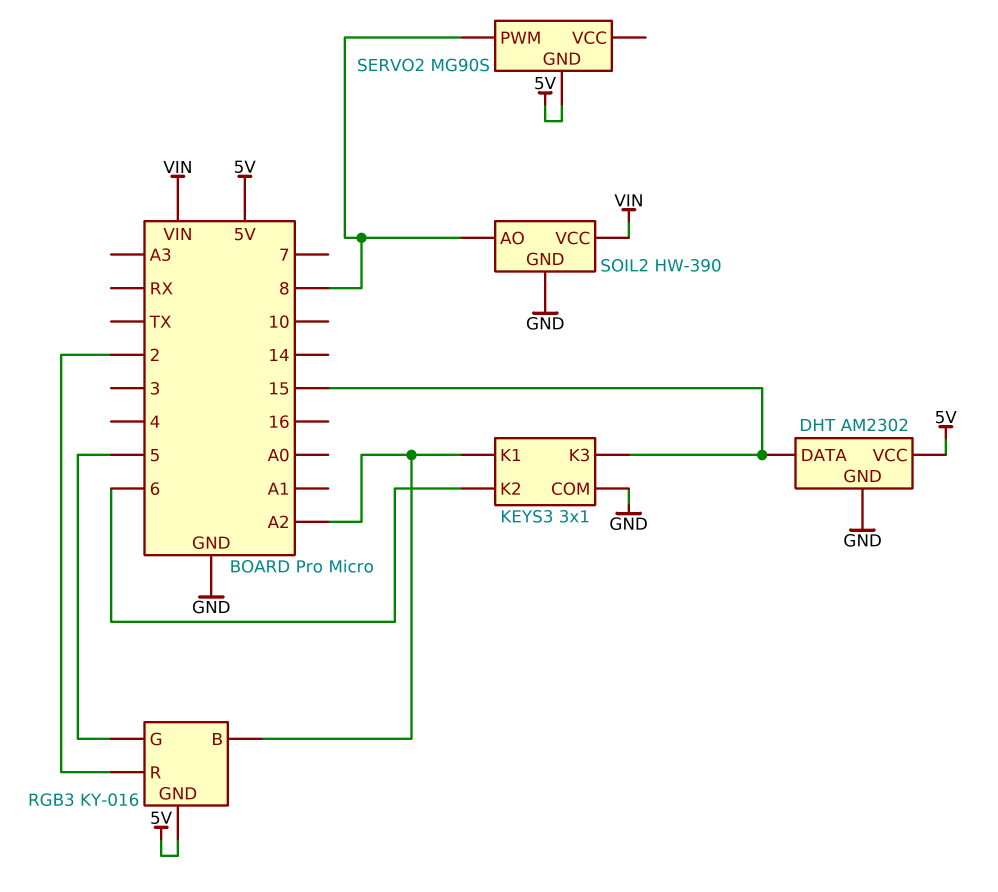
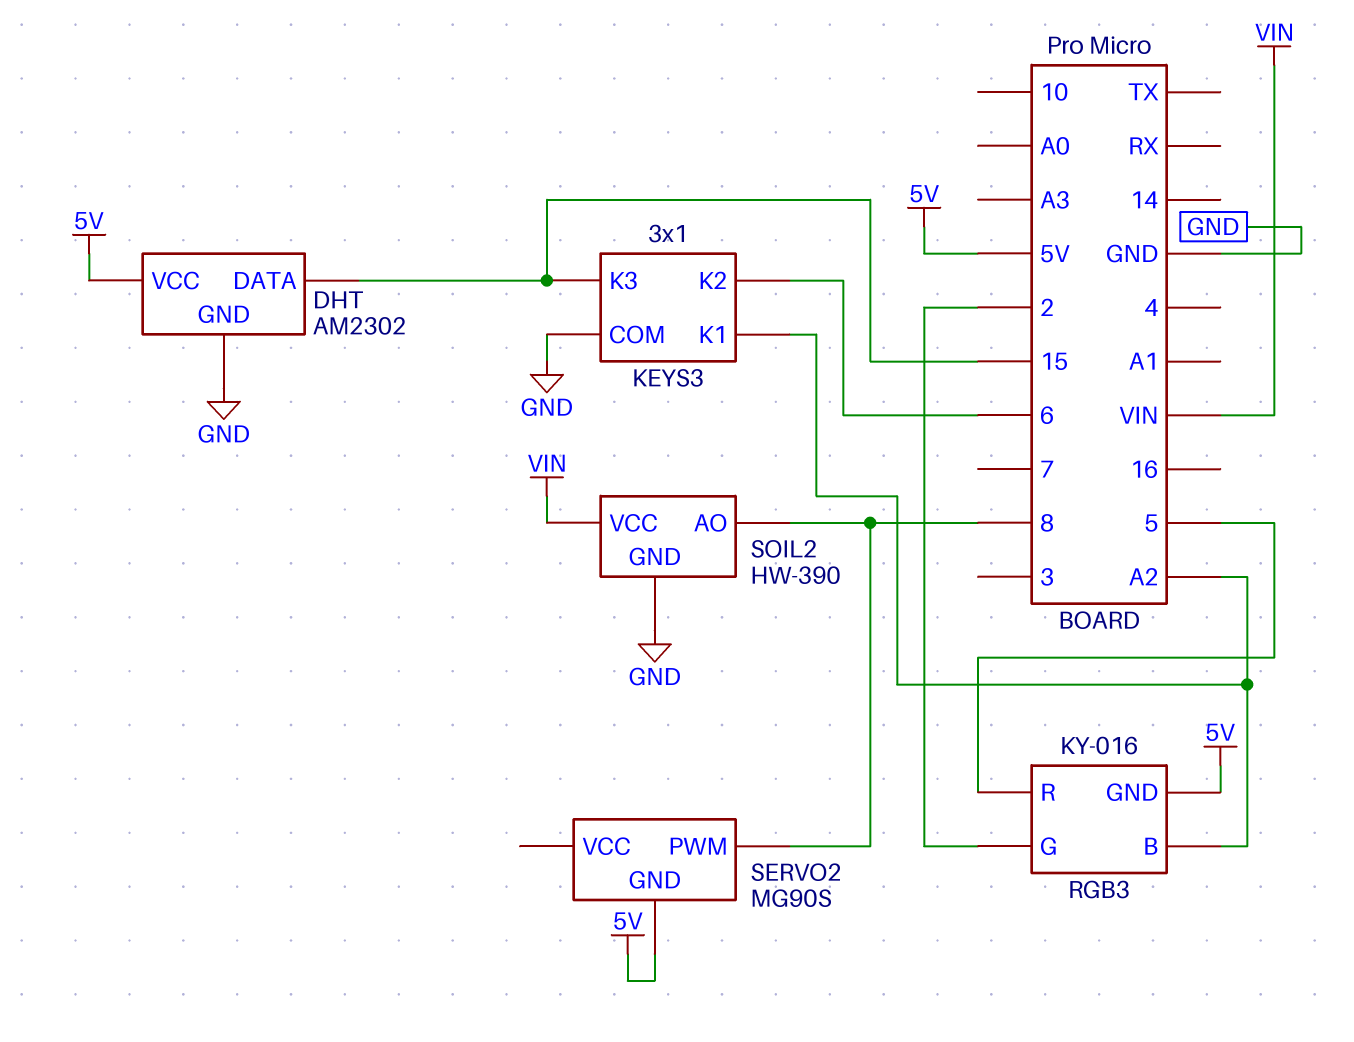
RGB3 pin G: 5 -> 2
RGB3 pin R: 2 -> 5

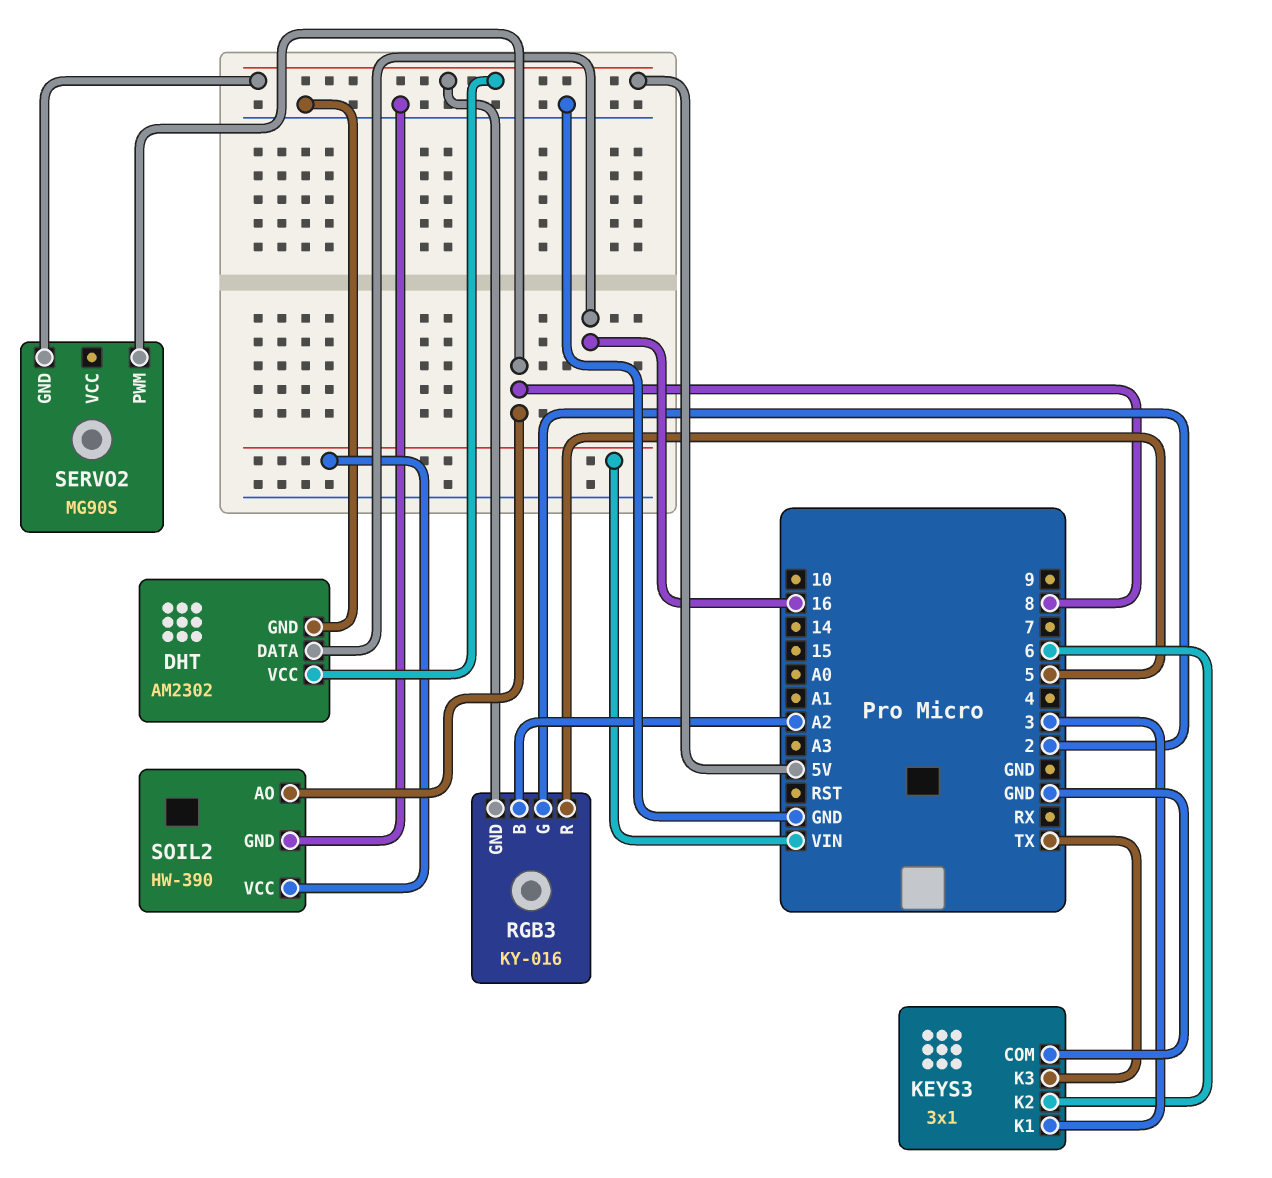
DHT pin DATA: 15 -> 16
KEYS3 pin K1: A2 -> 3
KEYS3 pin K3: 15 -> TX

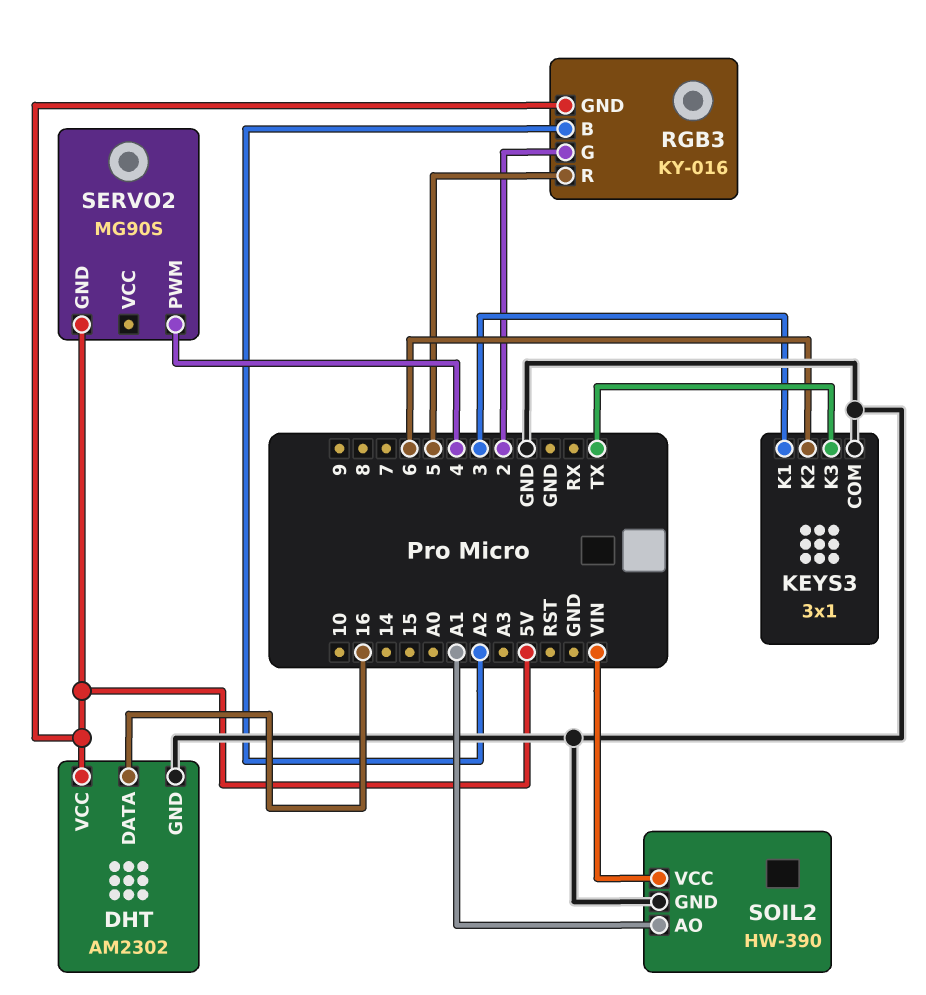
SERVO2 pin PWM: 8 -> 4
SOIL2 pin AO: 8 -> A1

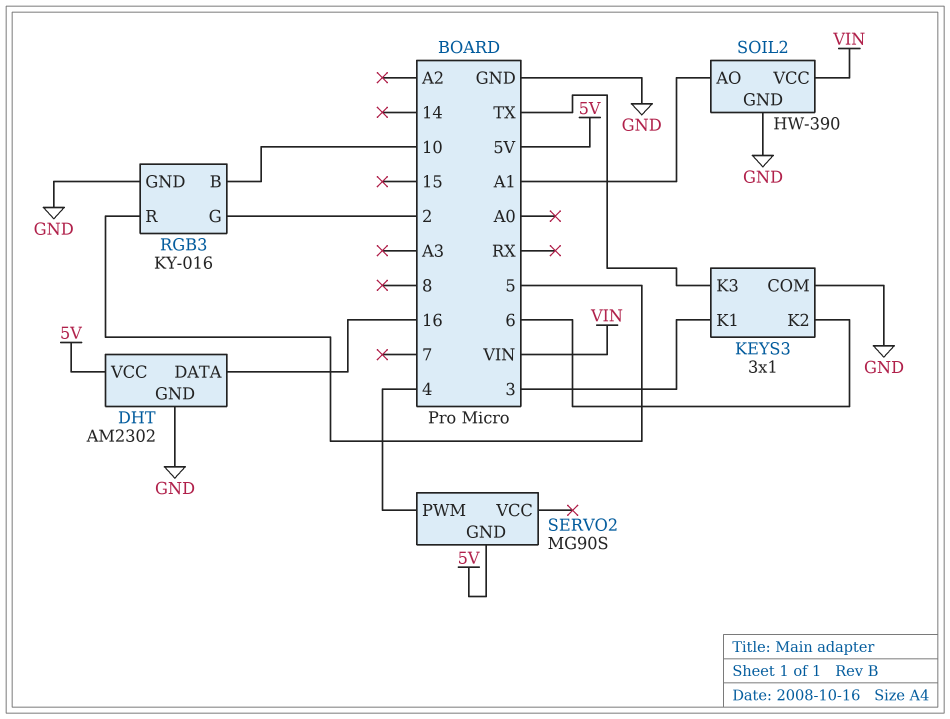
RGB3 pin B: A2 -> 10
RGB3 pin GND: 5V -> GND

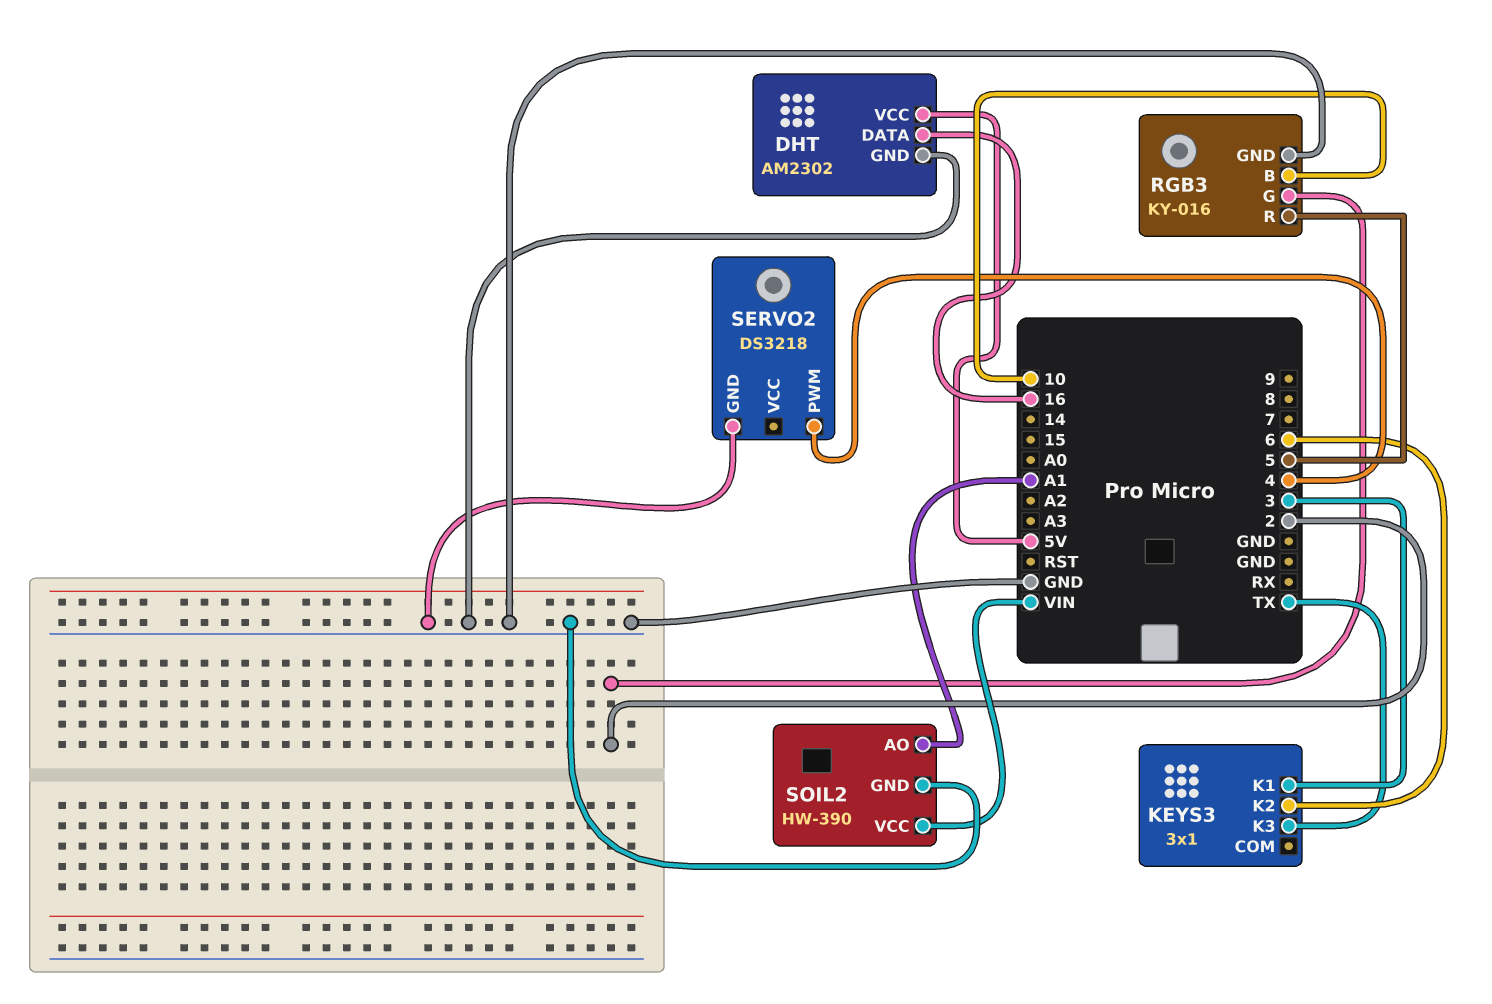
KEYS3 pin COM: GND -> none
SERVO2: MG90S -> DS3218
SERVO2 pin GND: 5V -> GND

